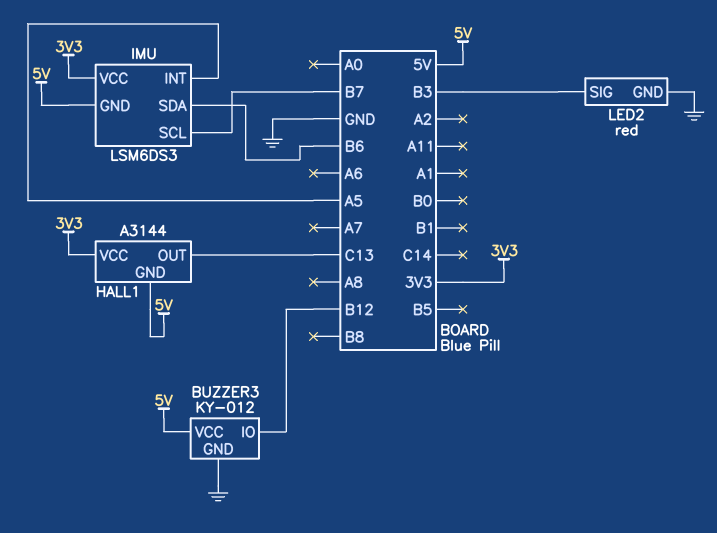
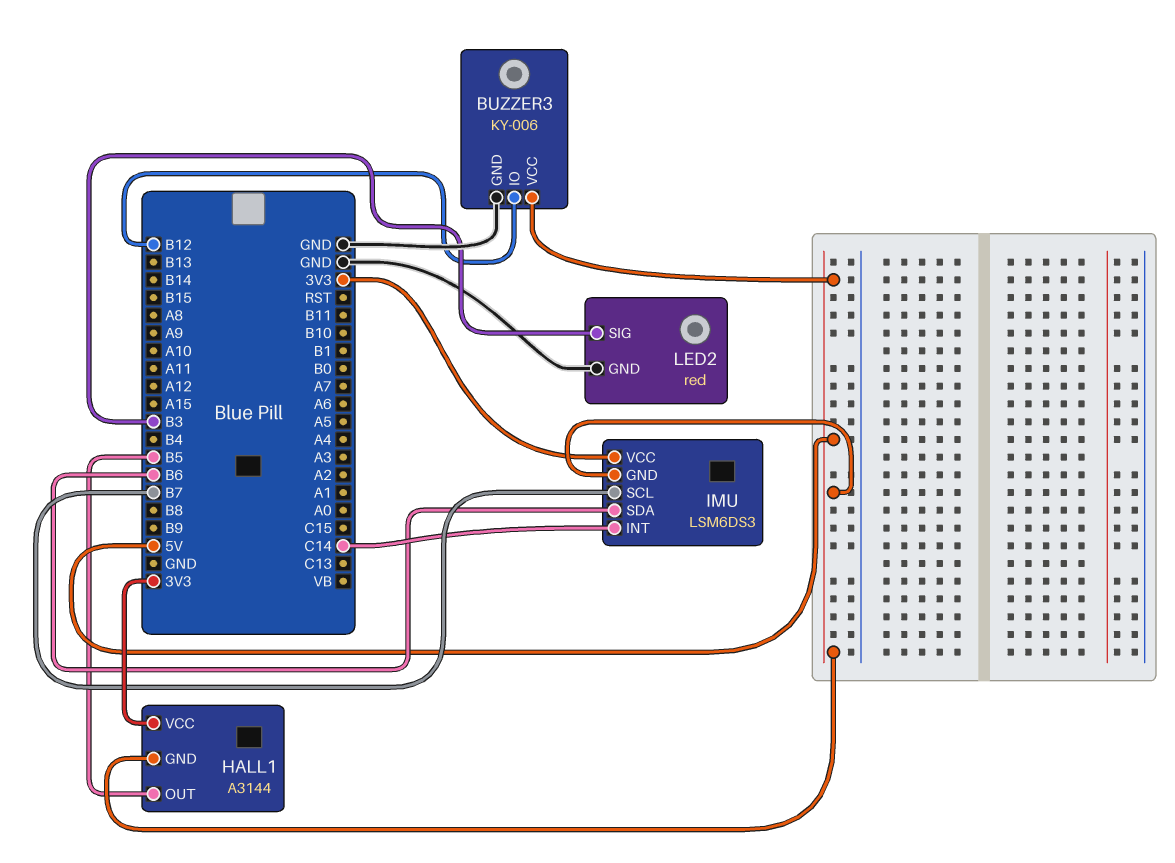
BUZZER3: KY-012 -> KY-006
HALL1 pin OUT: C13 -> B5
IMU pin INT: A5 -> C14

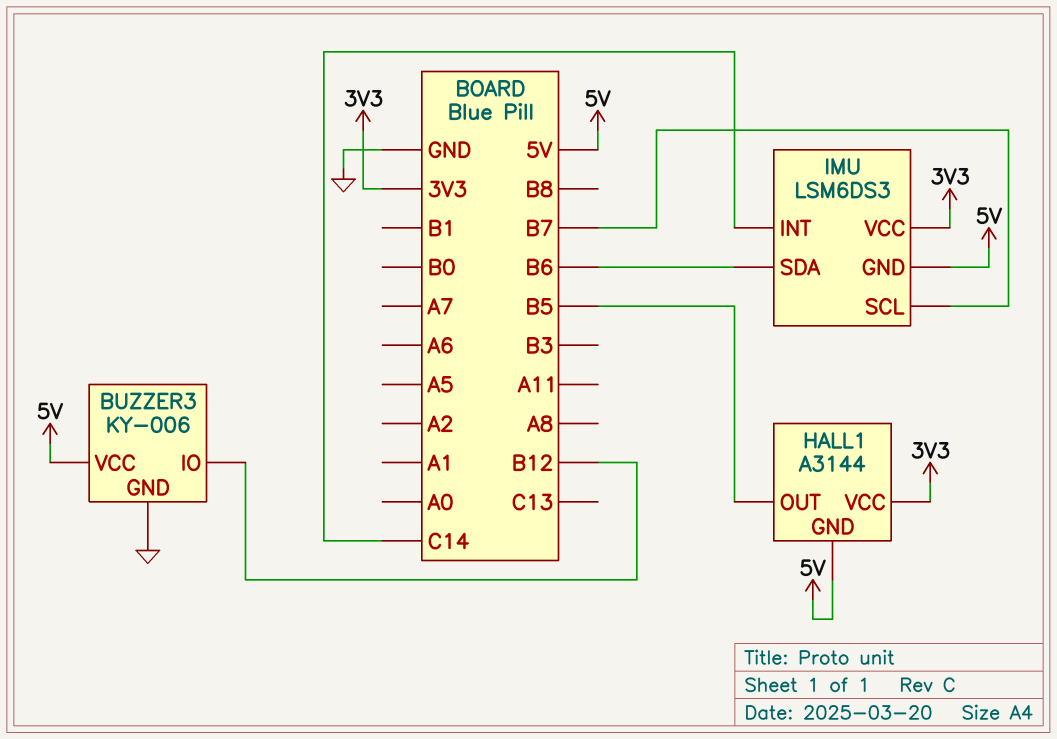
LED2: red -> none
LED2 pin GND: GND -> none
LED2 pin SIG: B3 -> none

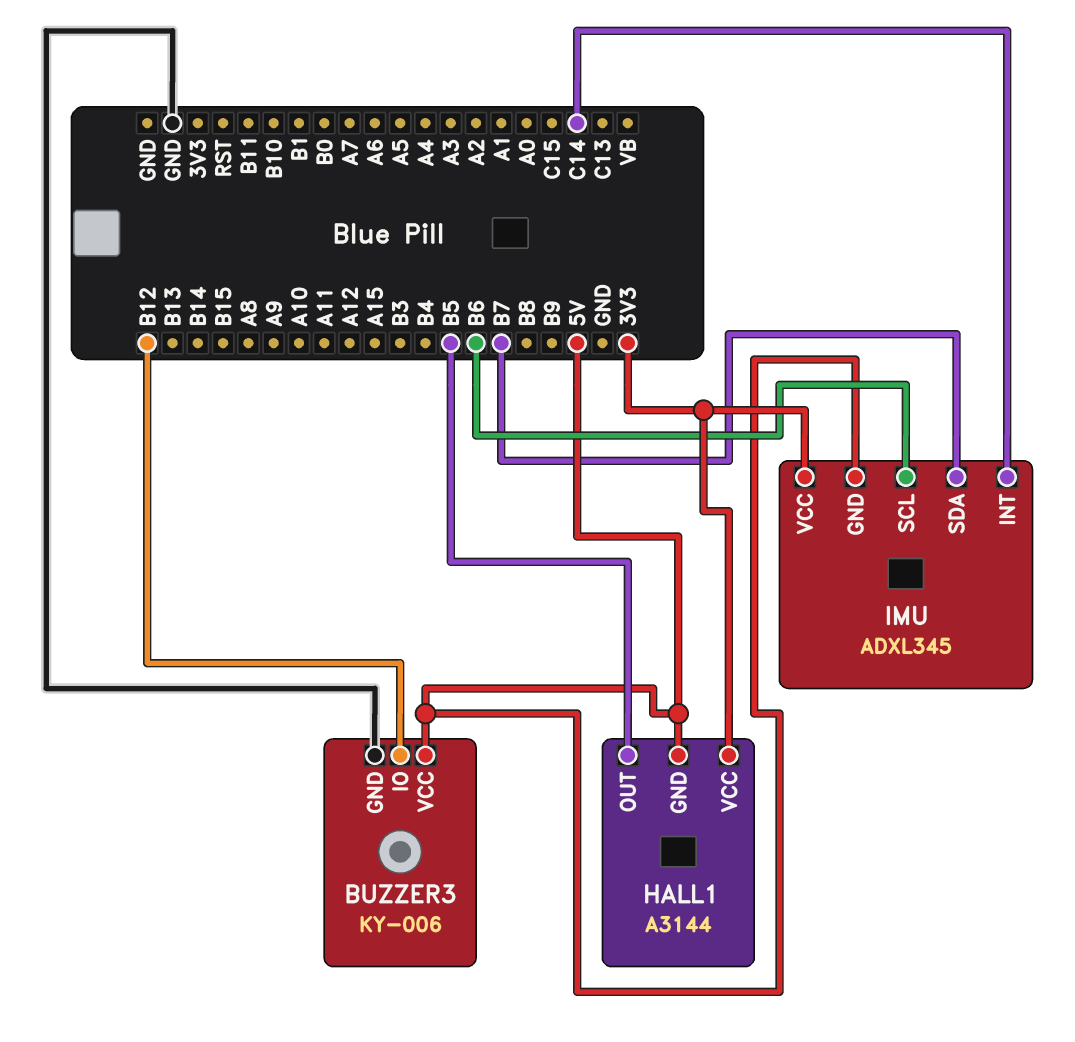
IMU: LSM6DS3 -> ADXL345
IMU pin SCL: B7 -> B6
IMU pin SDA: B6 -> B7

